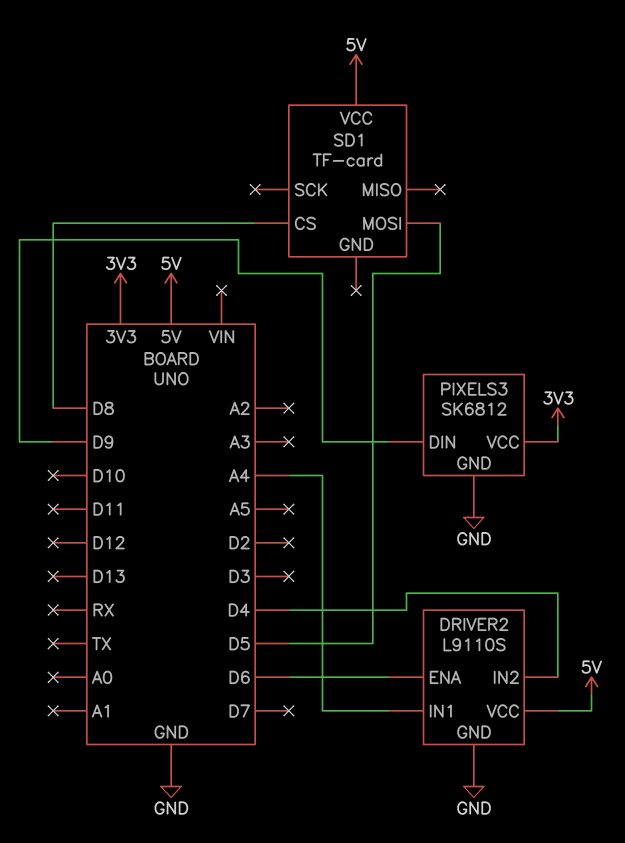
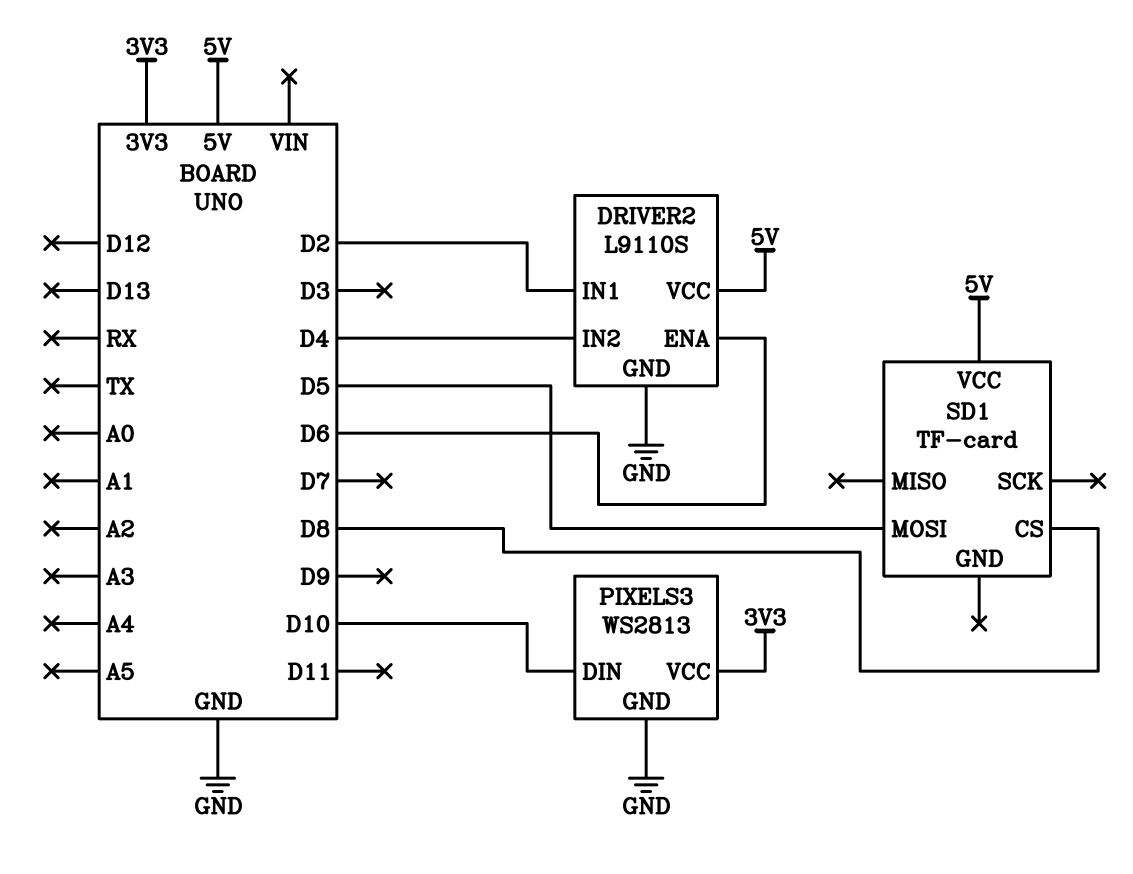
DRIVER2 pin IN1: A4 -> D2
PIXELS3: SK6812 -> WS2813
PIXELS3 pin DIN: D9 -> D10

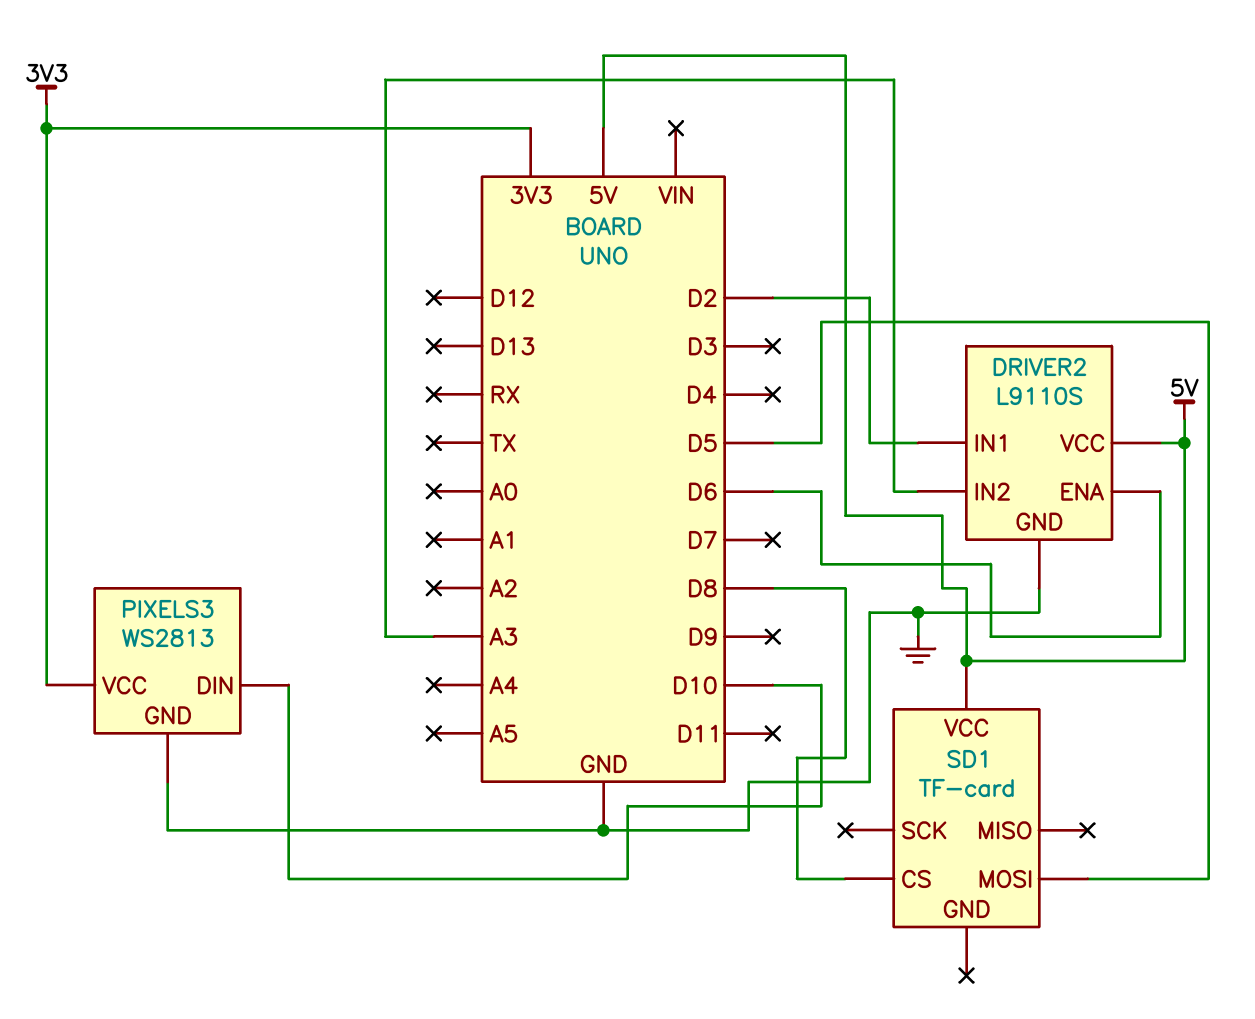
DRIVER2 pin IN2: D4 -> A3

